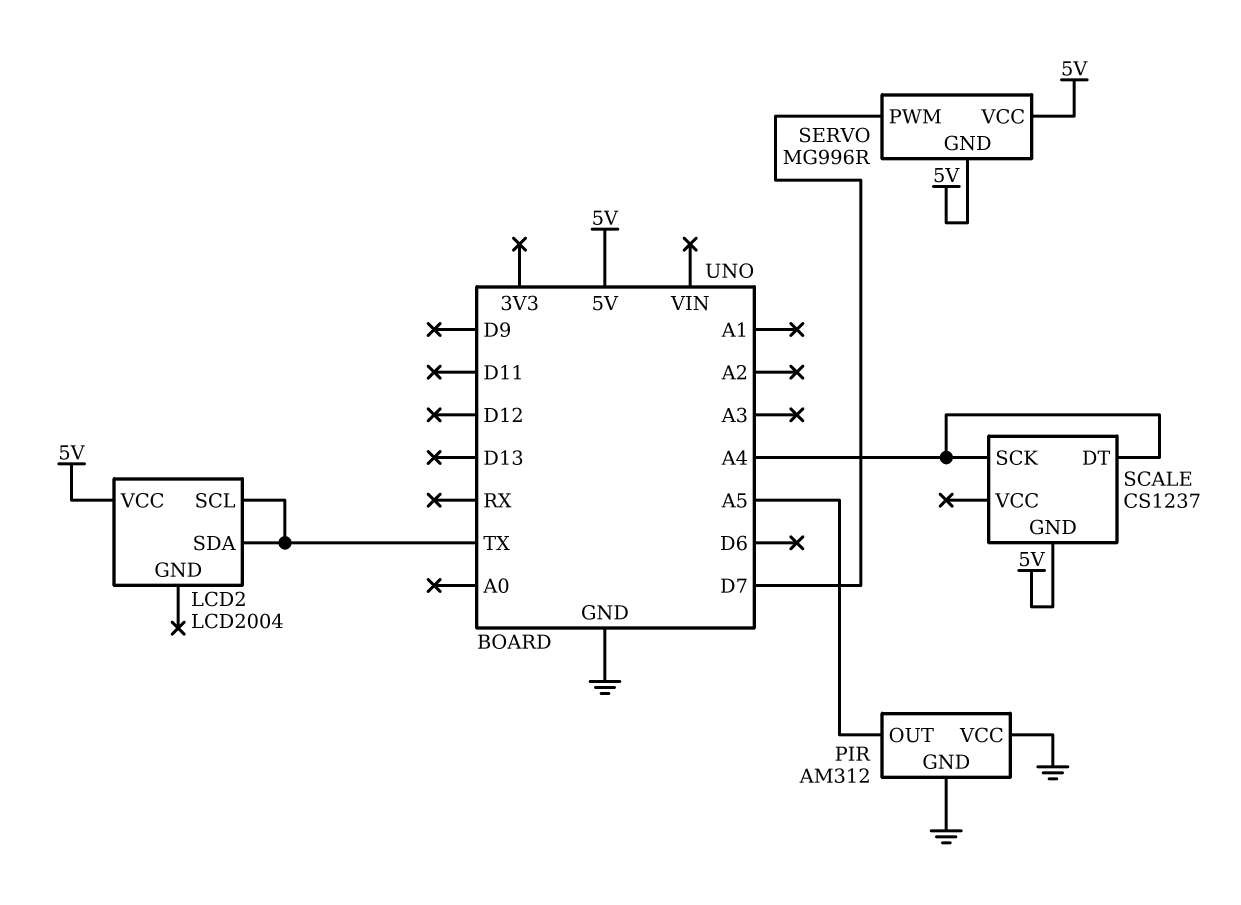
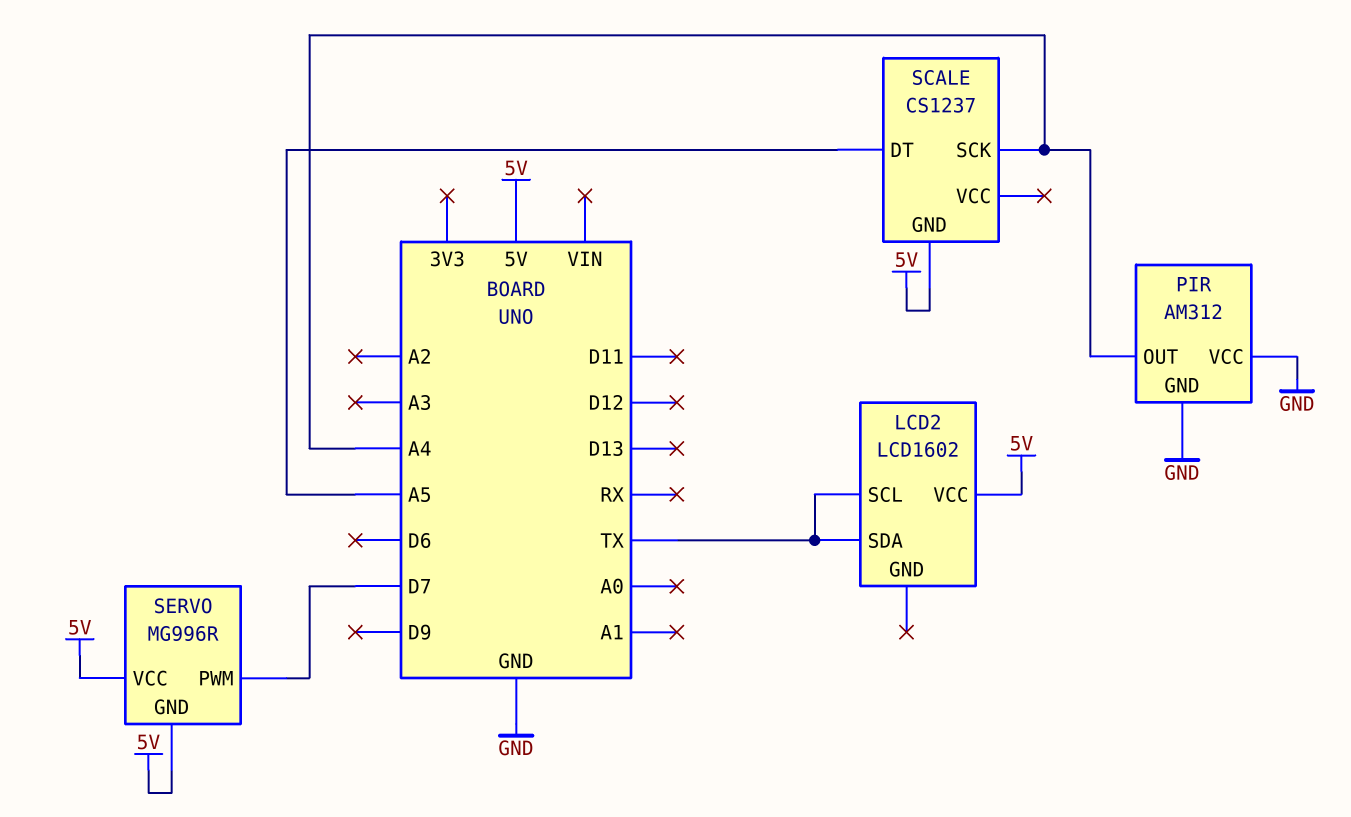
LCD2: LCD2004 -> LCD1602
PIR pin OUT: A5 -> A4
SCALE pin DT: A4 -> A5

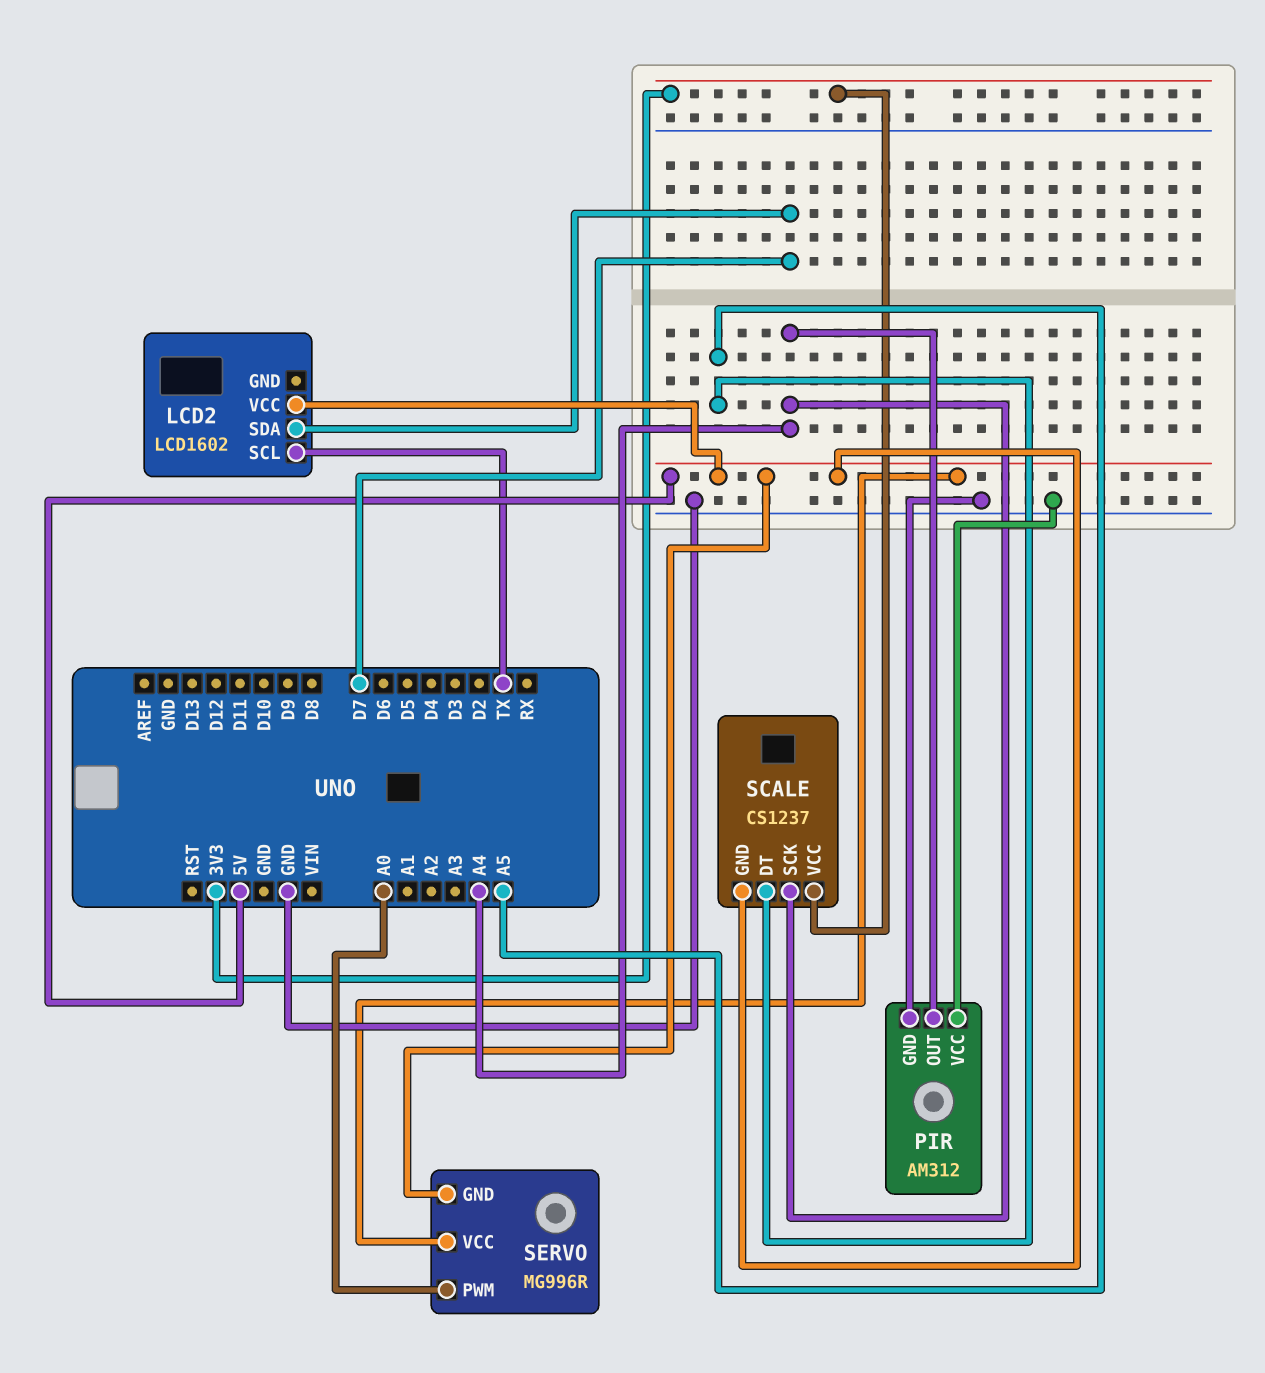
LCD2 pin SDA: TX -> D7
SCALE pin VCC: none -> 3V3
SERVO pin PWM: D7 -> A0

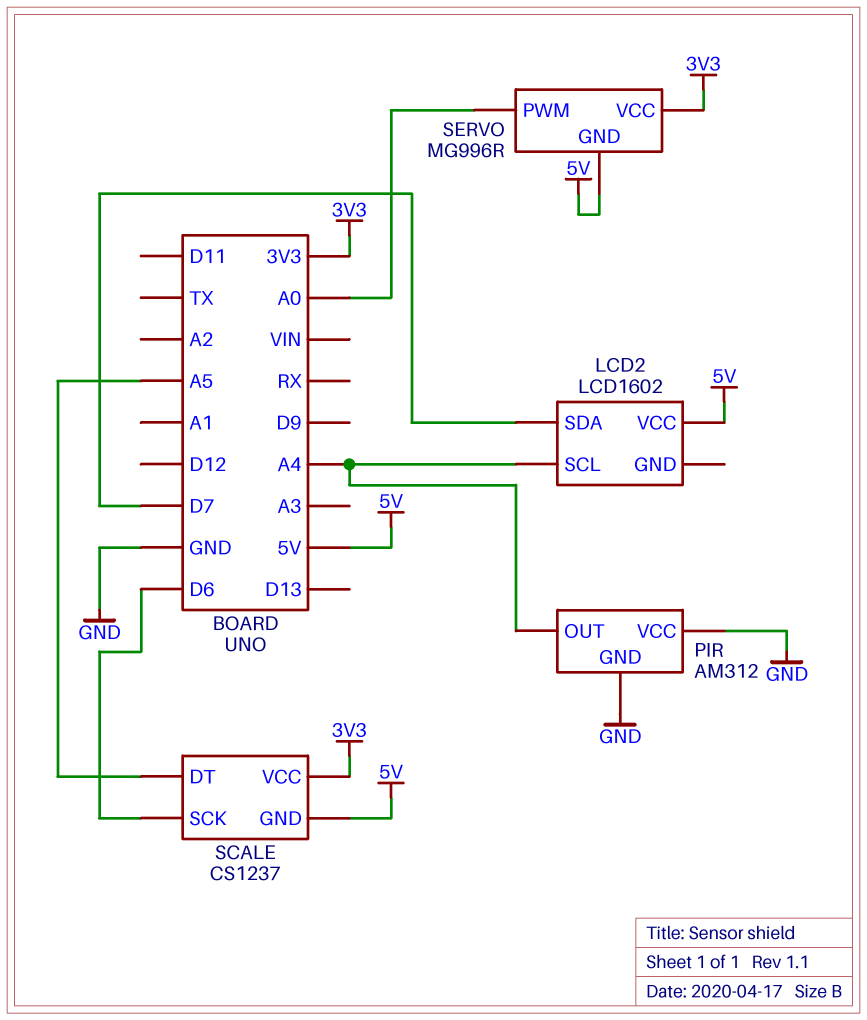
LCD2 pin SCL: TX -> A4
SCALE pin SCK: A4 -> D6
SERVO pin VCC: 5V -> 3V3

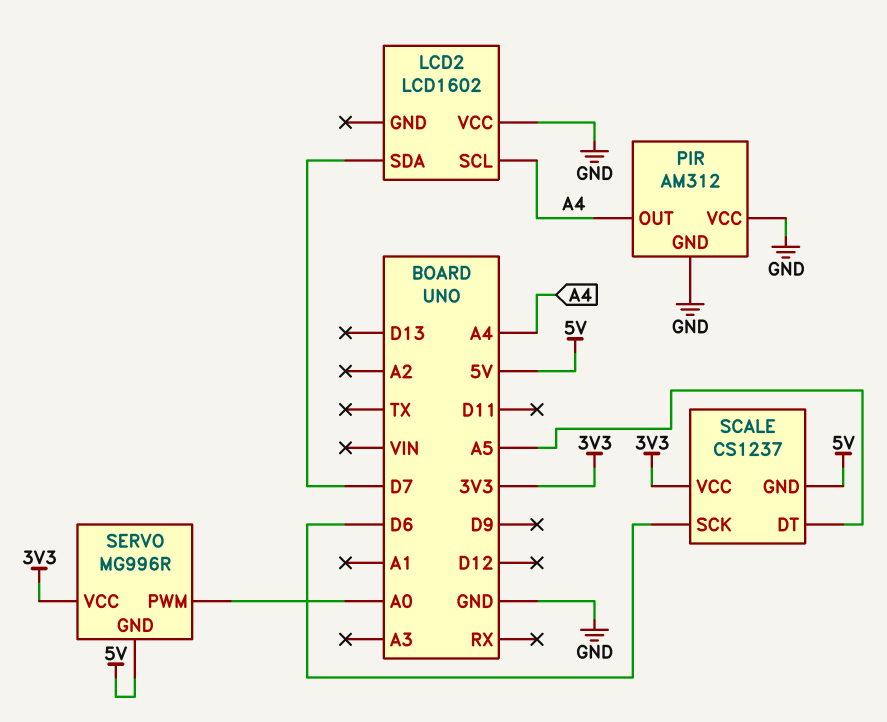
LCD2 pin VCC: 5V -> GND

